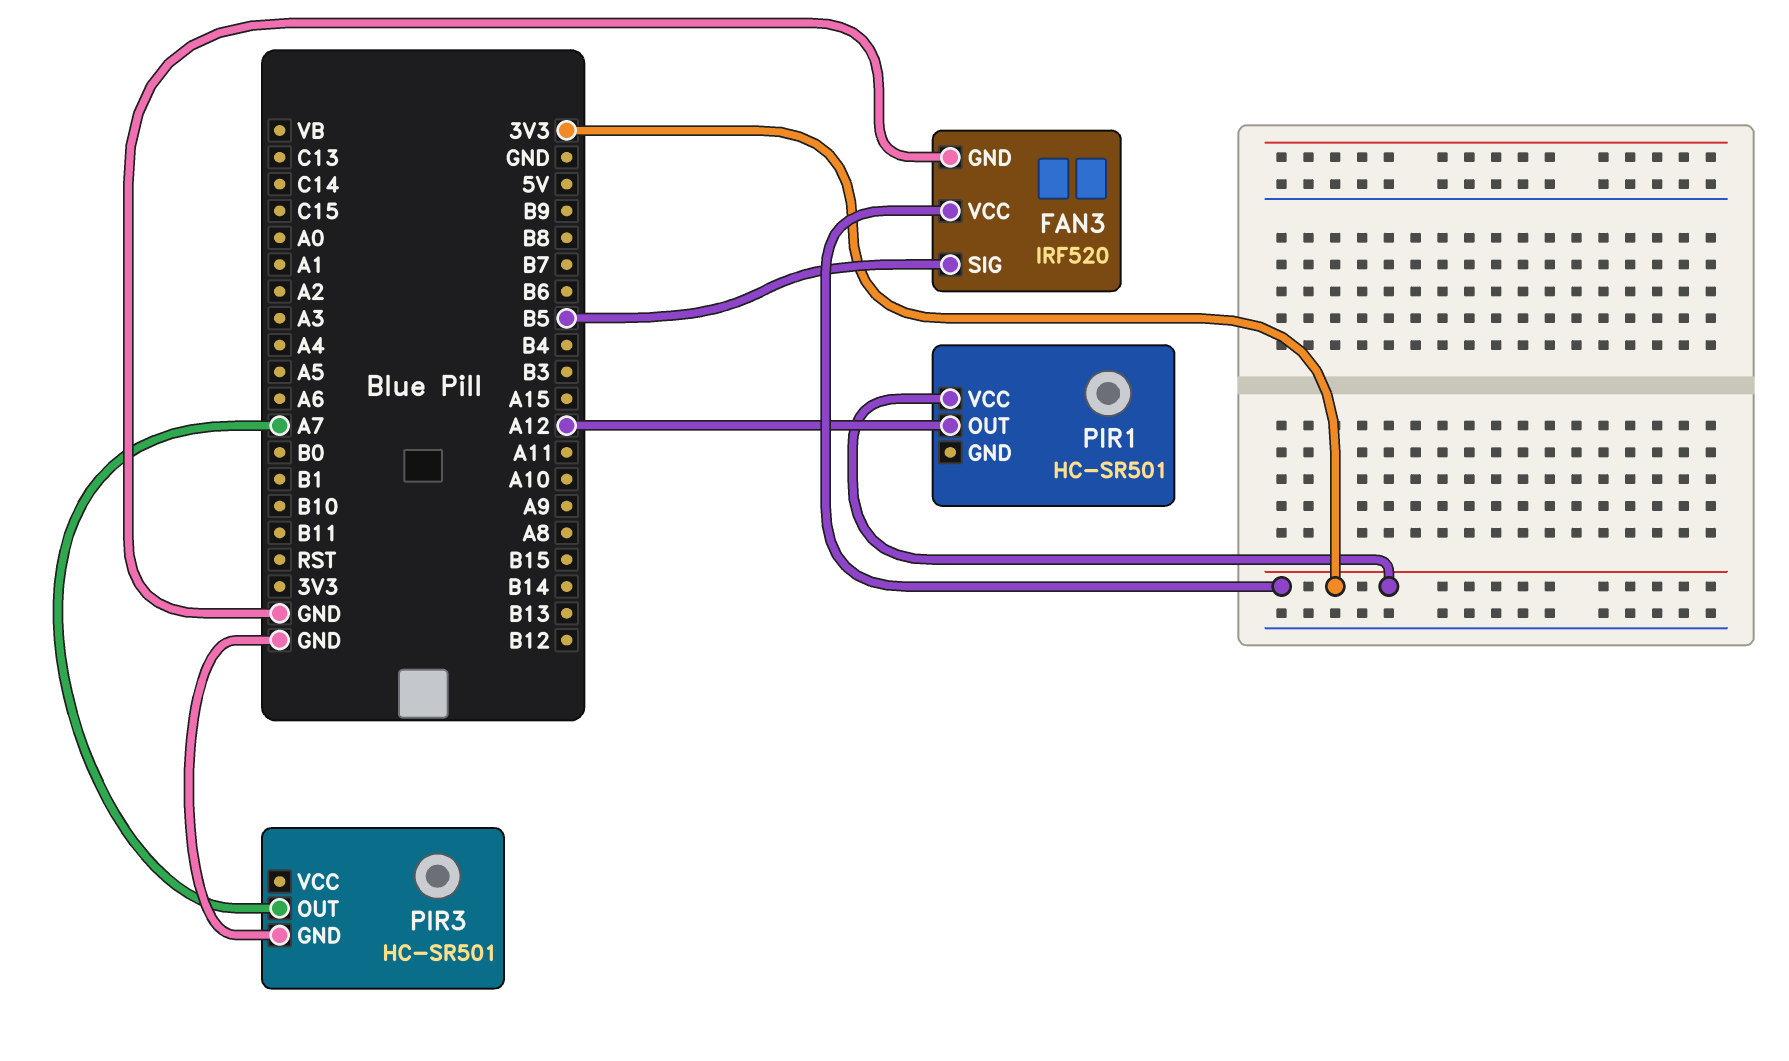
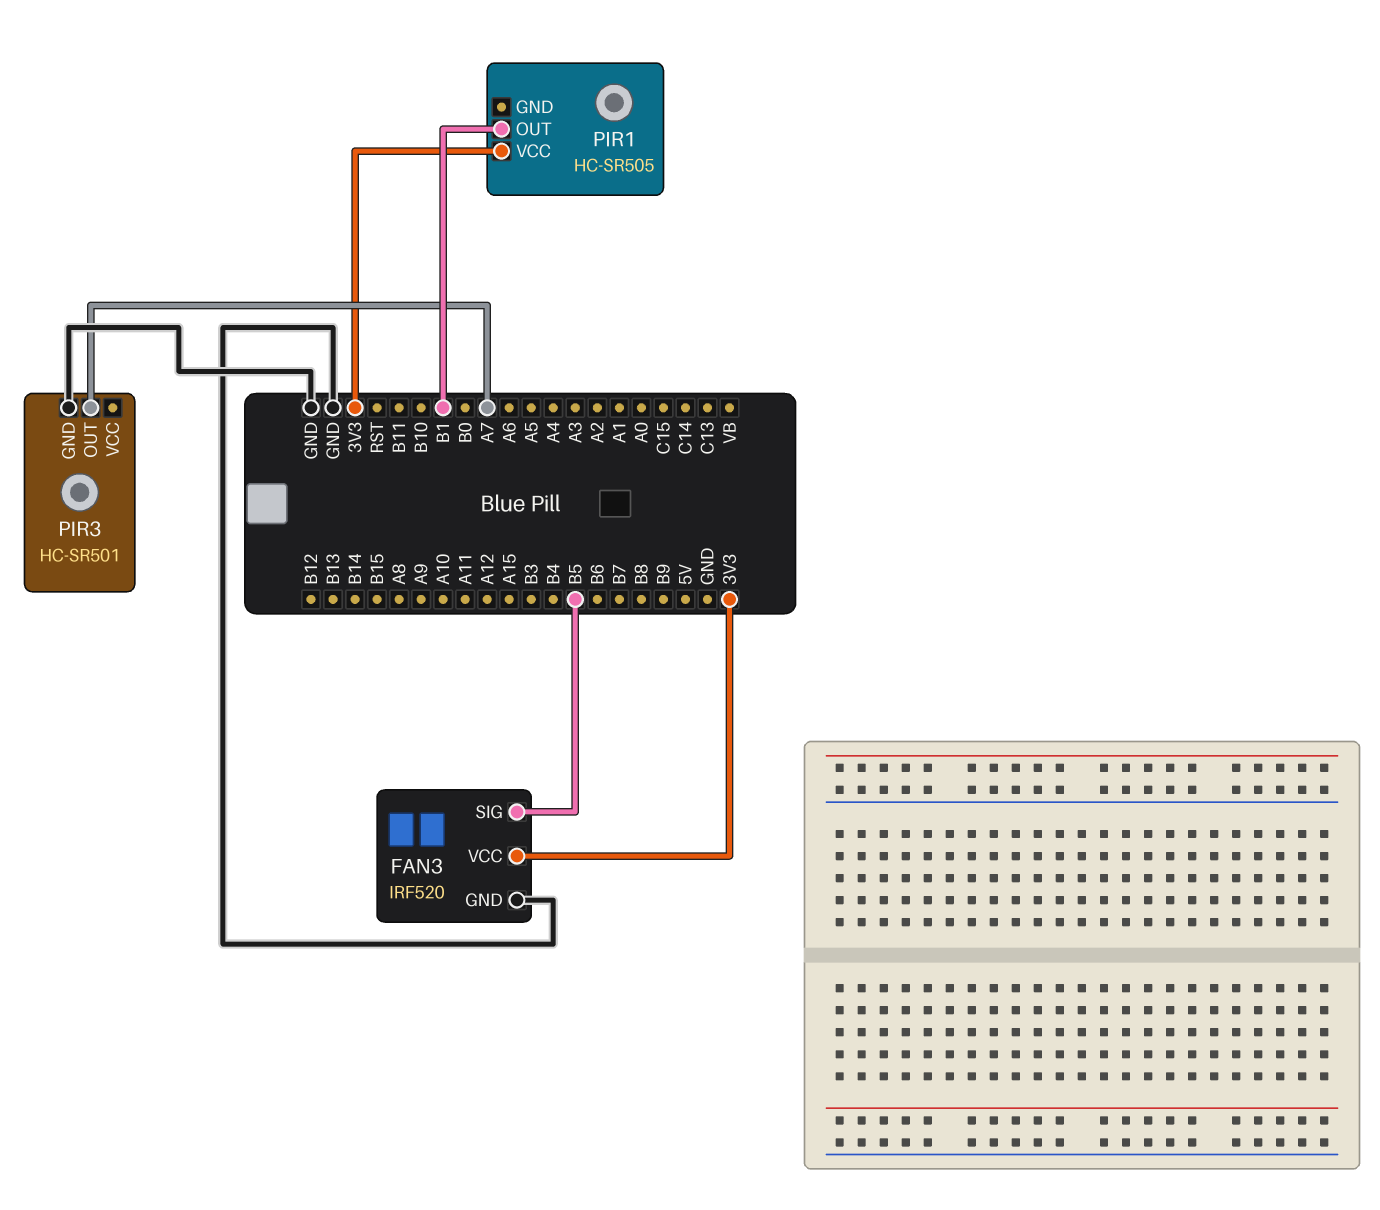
PIR1: HC-SR501 -> HC-SR505
PIR1 pin OUT: A12 -> B1

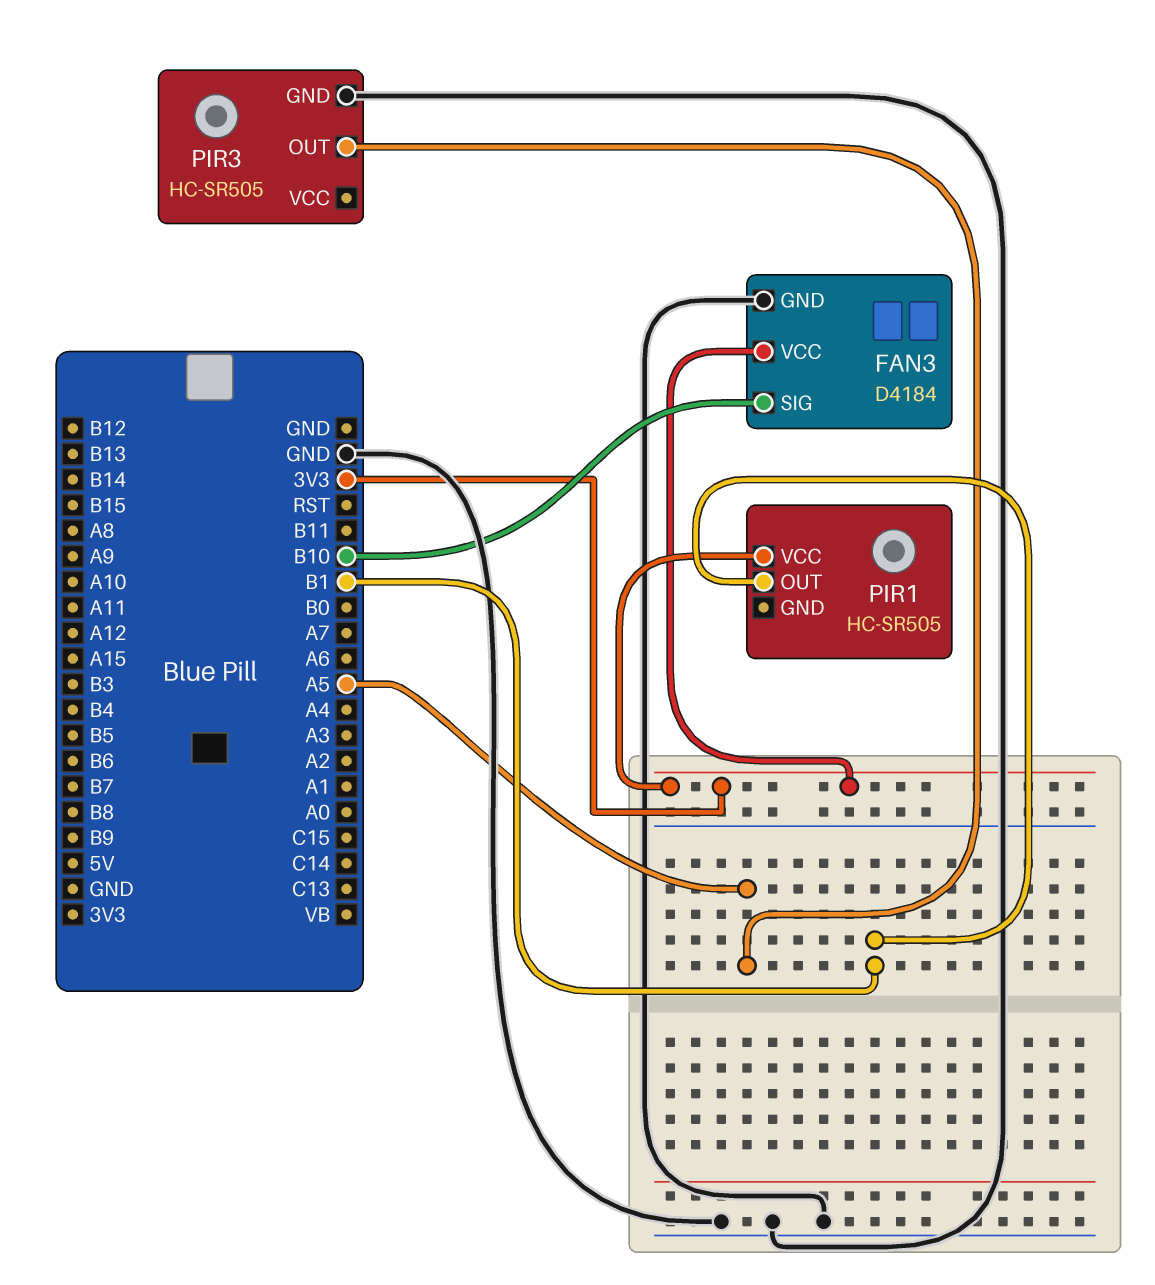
FAN3: IRF520 -> D4184
FAN3 pin SIG: B5 -> B10
PIR3: HC-SR501 -> HC-SR505
PIR3 pin OUT: A7 -> A5

